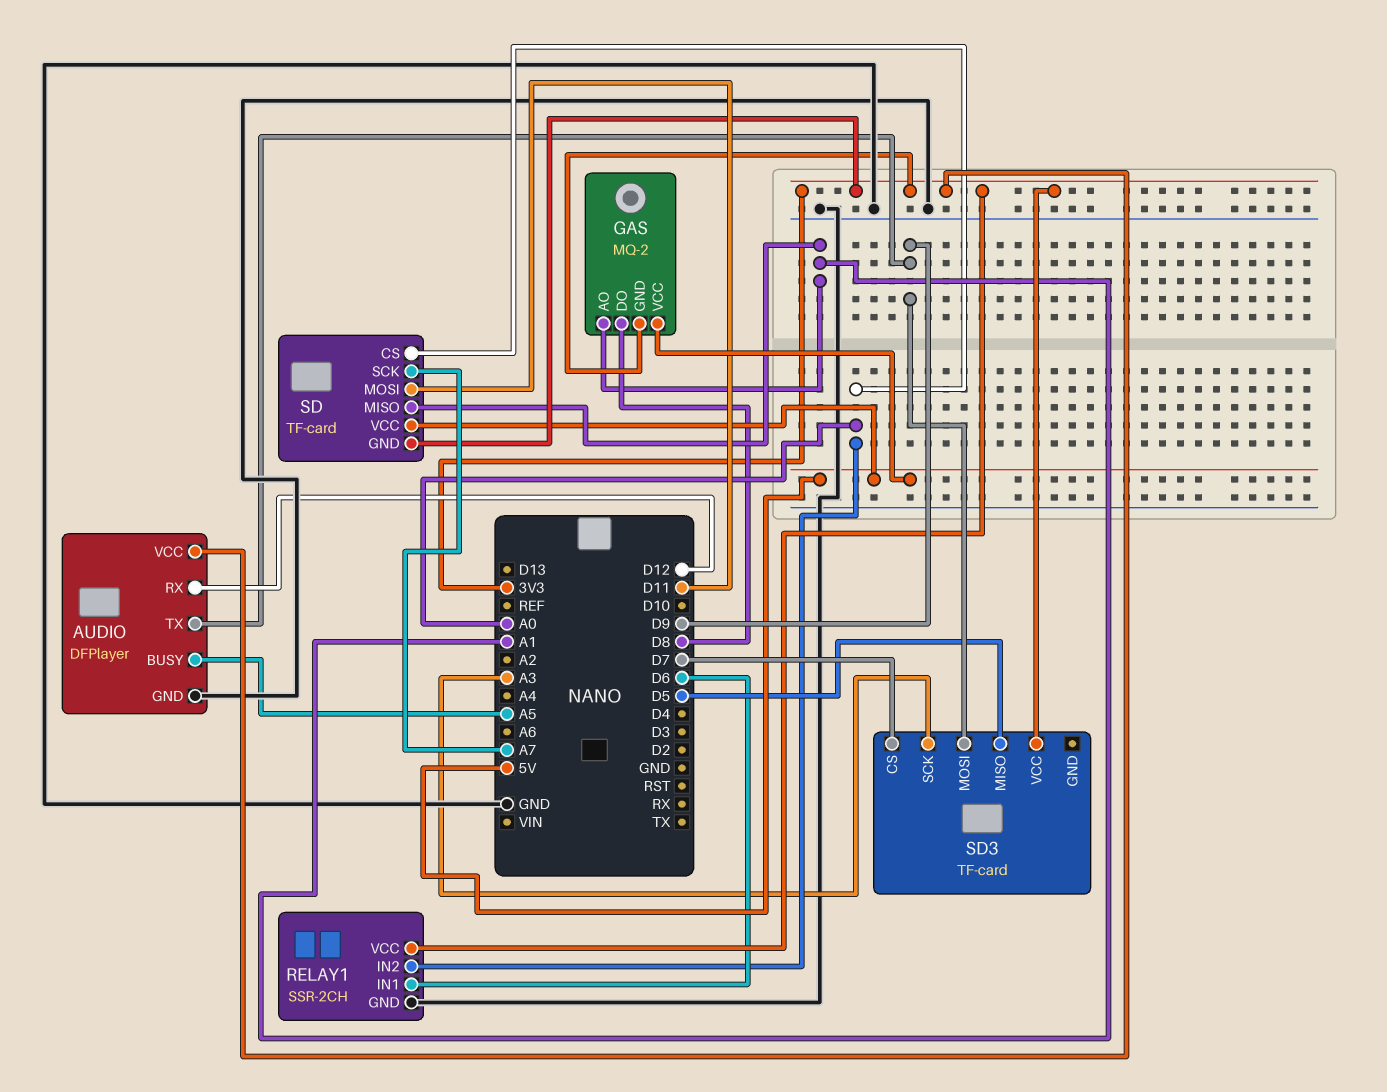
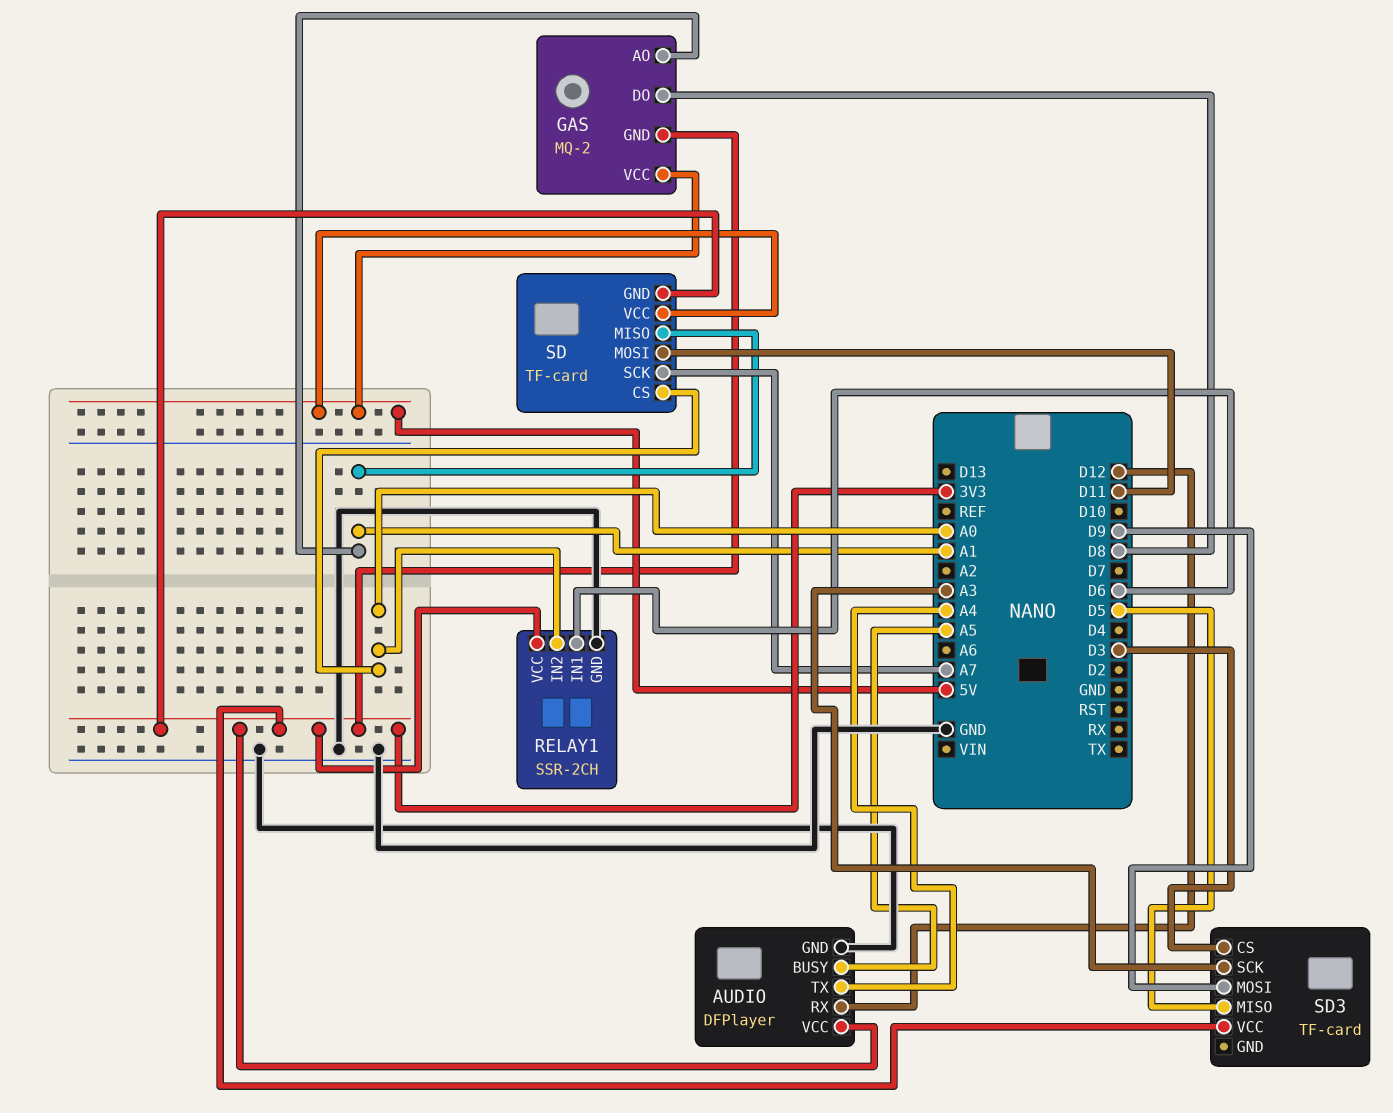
AUDIO pin TX: D9 -> A4
SD3 pin CS: D7 -> D3

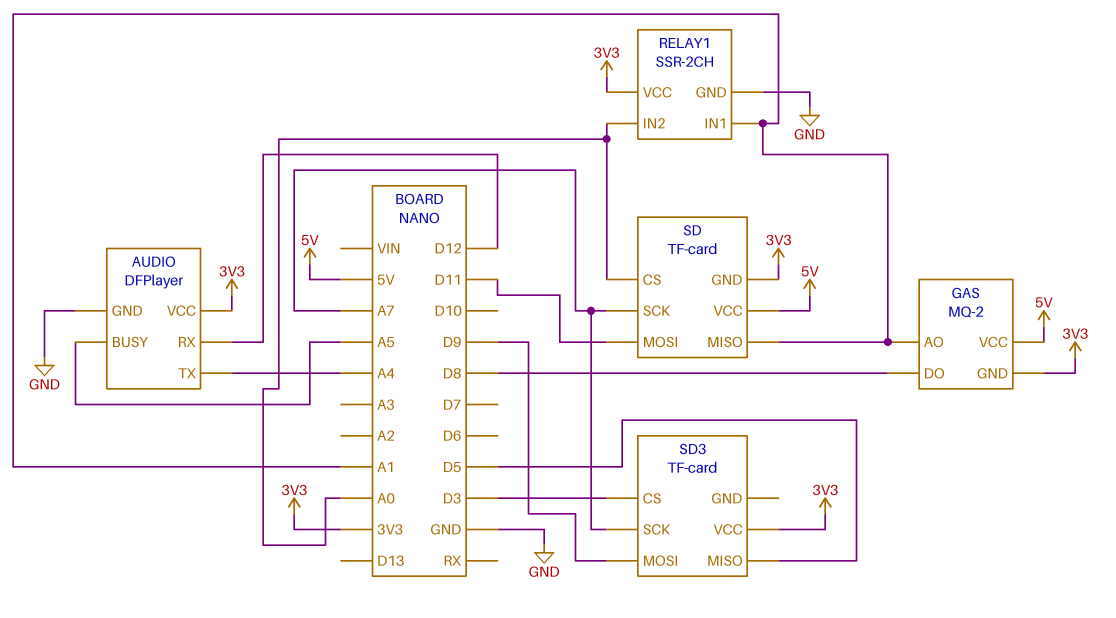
RELAY1 pin IN1: D6 -> A1
SD3 pin SCK: A3 -> A7

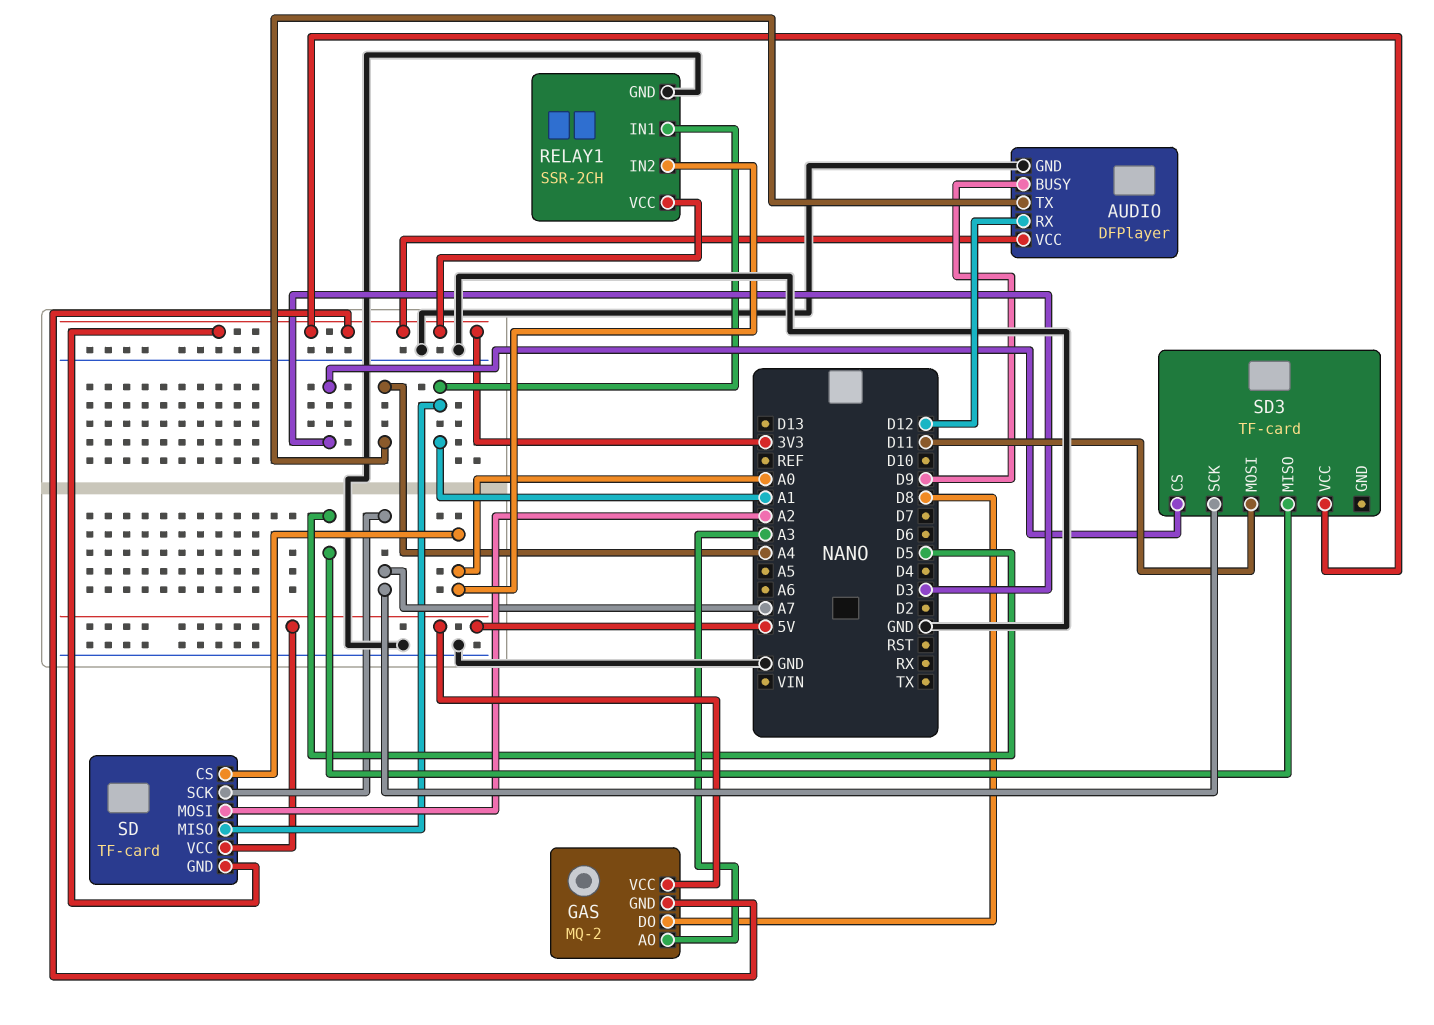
AUDIO pin BUSY: A5 -> D9
GAS pin AO: A1 -> A3
SD pin MOSI: D11 -> A2
SD3 pin MOSI: D9 -> D11

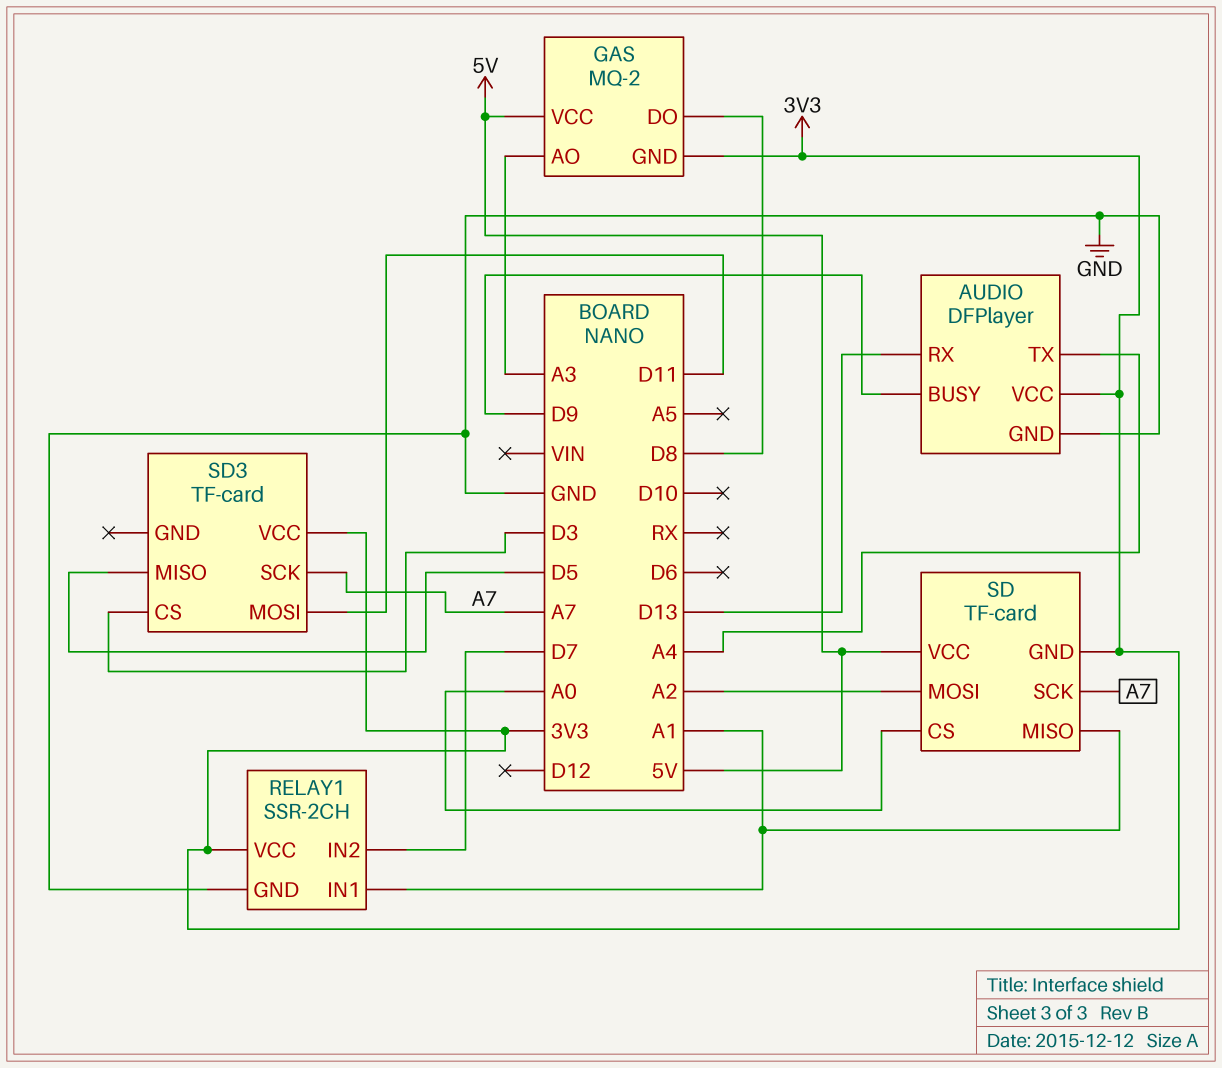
AUDIO pin RX: D12 -> D13
RELAY1 pin IN2: A0 -> D7

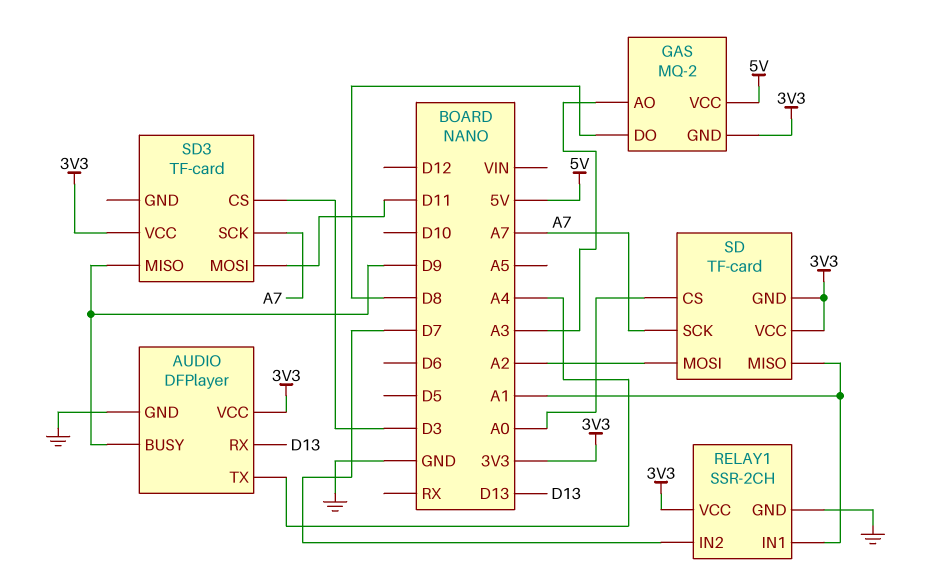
SD pin VCC: 5V -> 3V3
SD3 pin MISO: D5 -> D9

